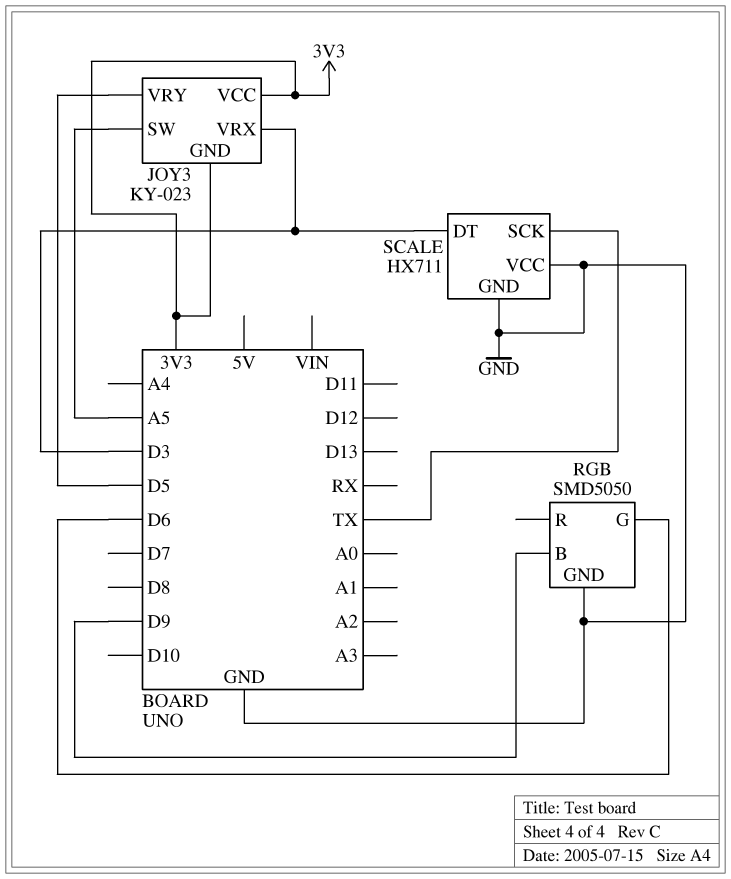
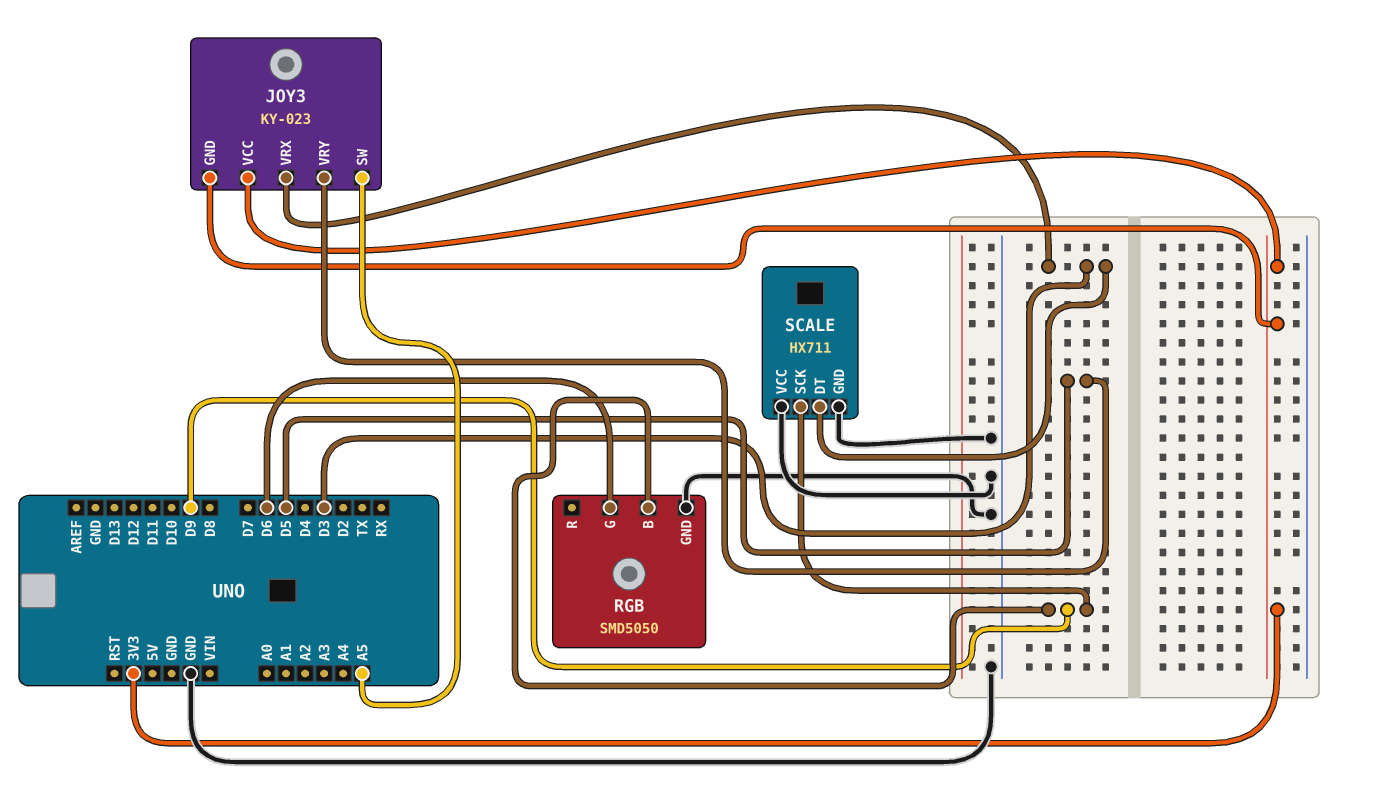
SCALE pin SCK: TX -> D9

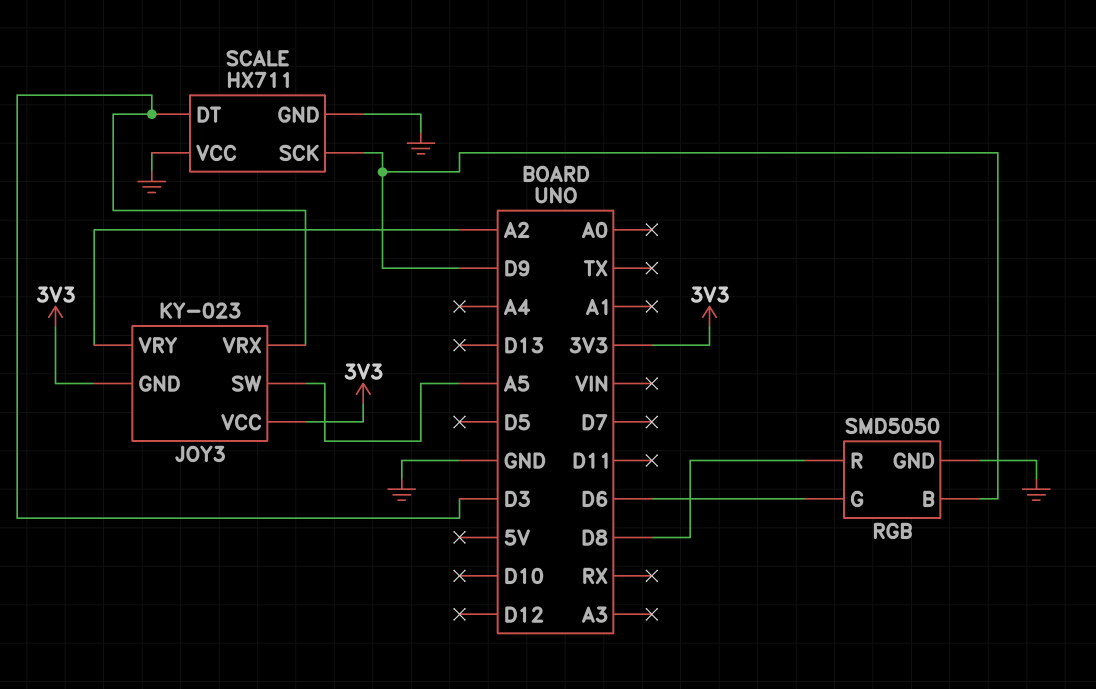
JOY3 pin VRY: D5 -> A2
RGB pin R: none -> D8

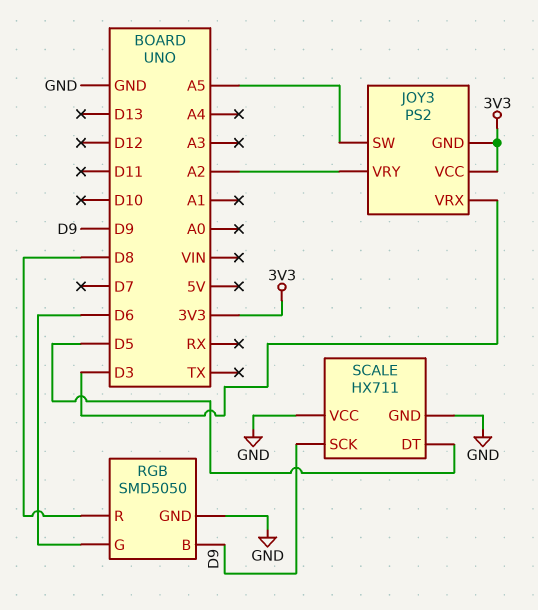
JOY3: KY-023 -> PS2
SCALE pin DT: D3 -> D5

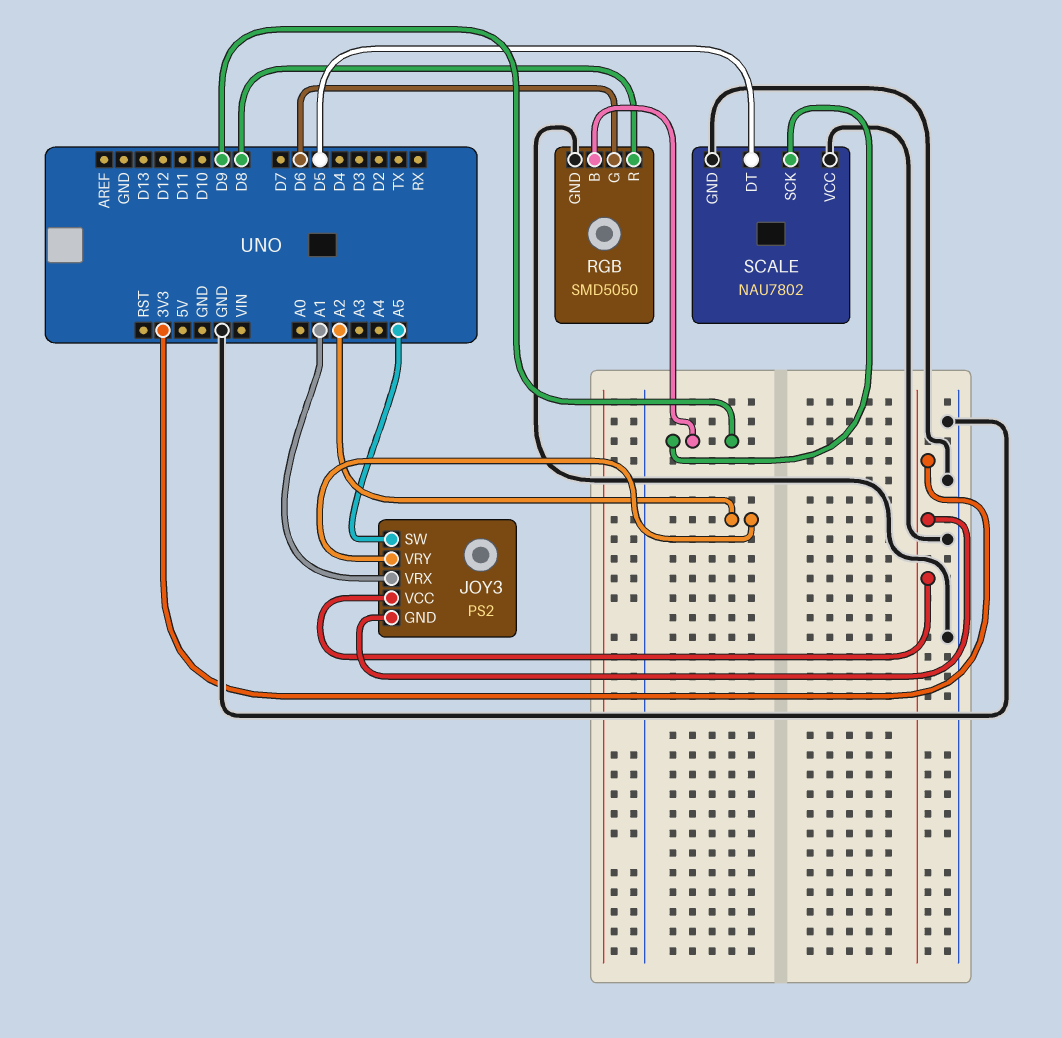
JOY3 pin VRX: D3 -> A1
SCALE: HX711 -> NAU7802

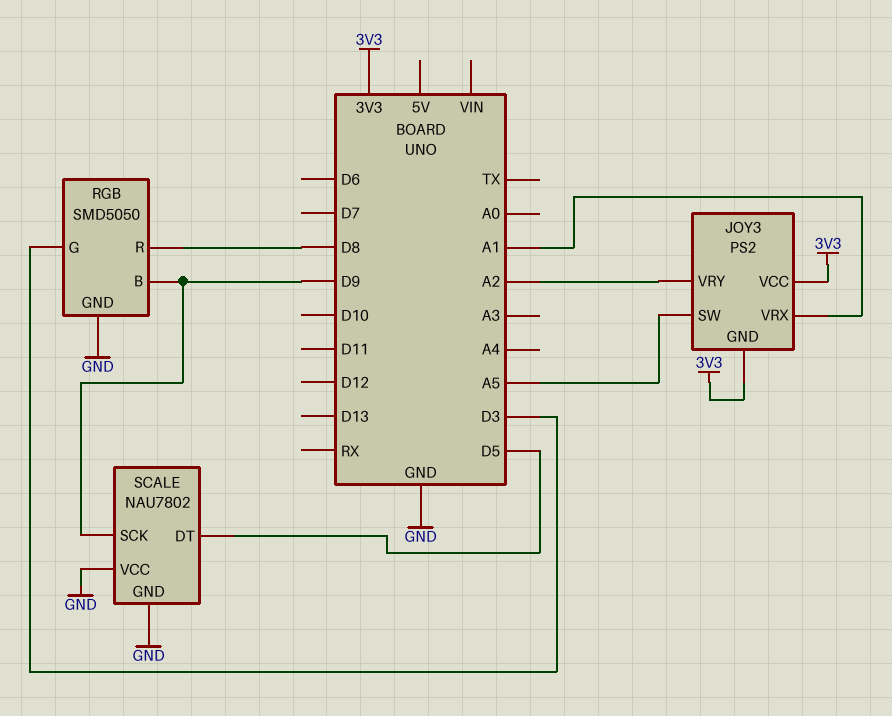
RGB pin G: D6 -> D3

